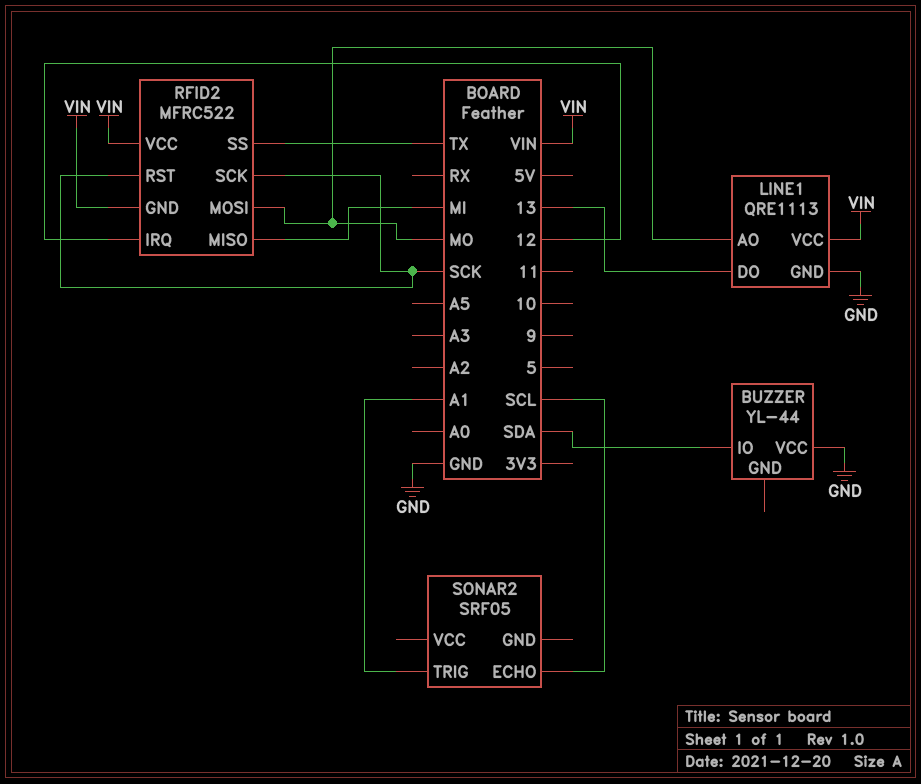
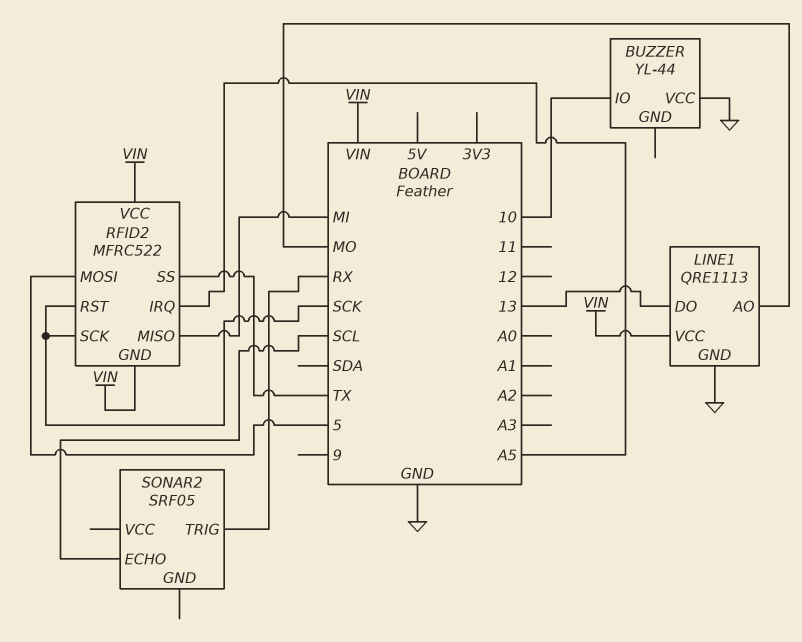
BUZZER pin IO: SDA -> 10
RFID2 pin IRQ: 12 -> A5
RFID2 pin MOSI: MO -> 5
SONAR2 pin TRIG: A1 -> RX

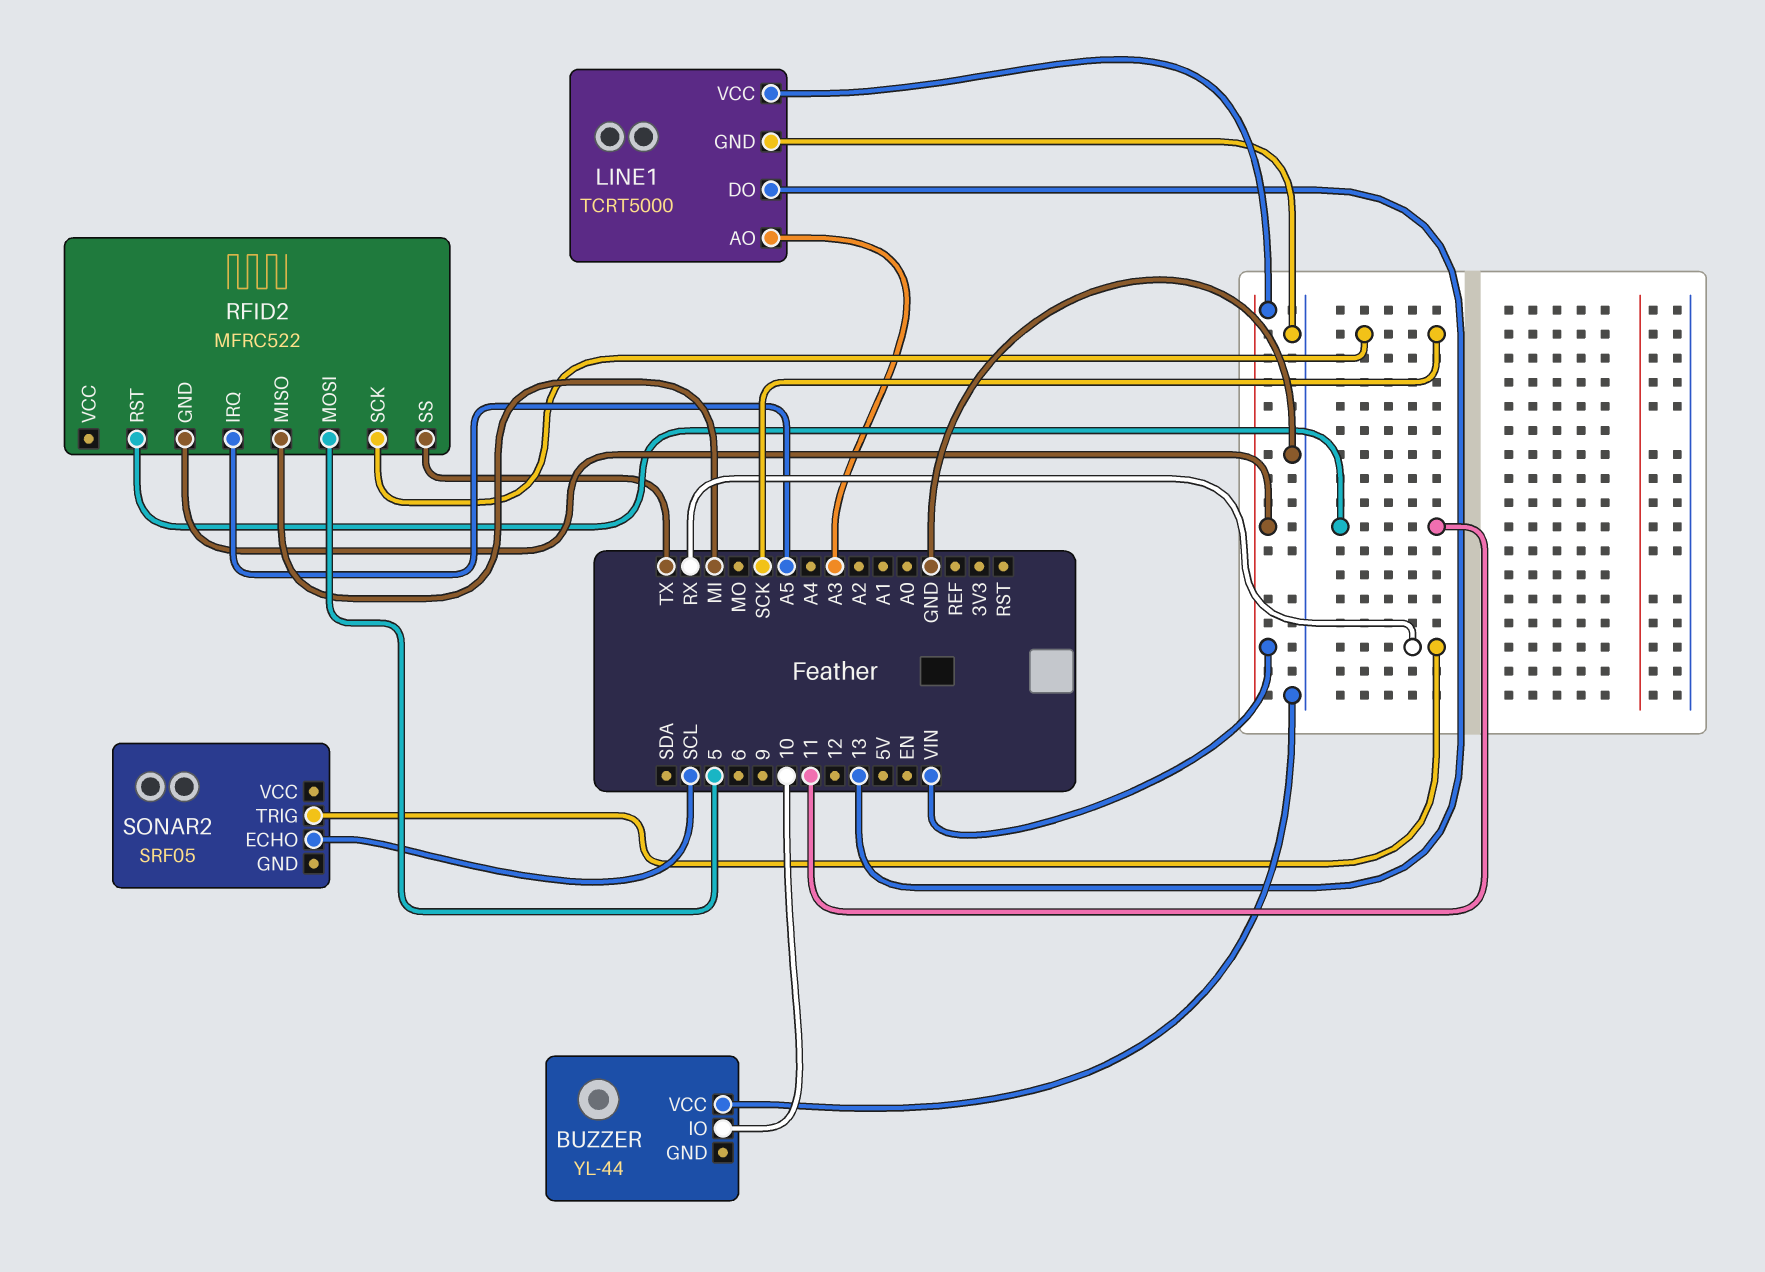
LINE1: QRE1113 -> TCRT5000
LINE1 pin AO: MO -> A3
RFID2 pin RST: SCK -> 11
RFID2 pin VCC: VIN -> none

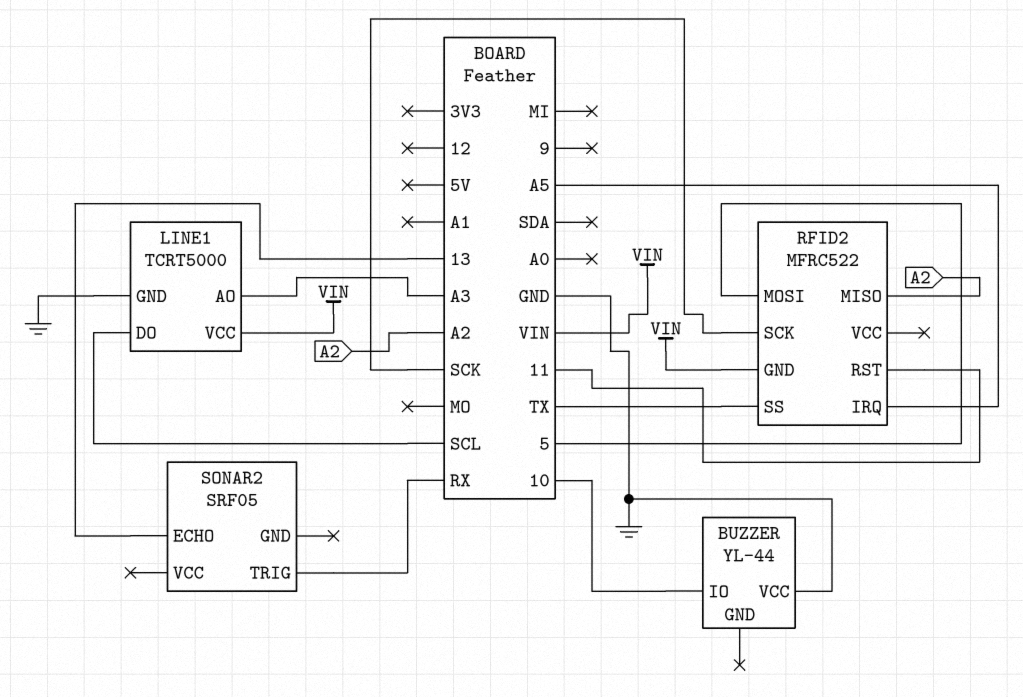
LINE1 pin DO: 13 -> SCL
RFID2 pin MISO: MI -> A2
SONAR2 pin ECHO: SCL -> 13

